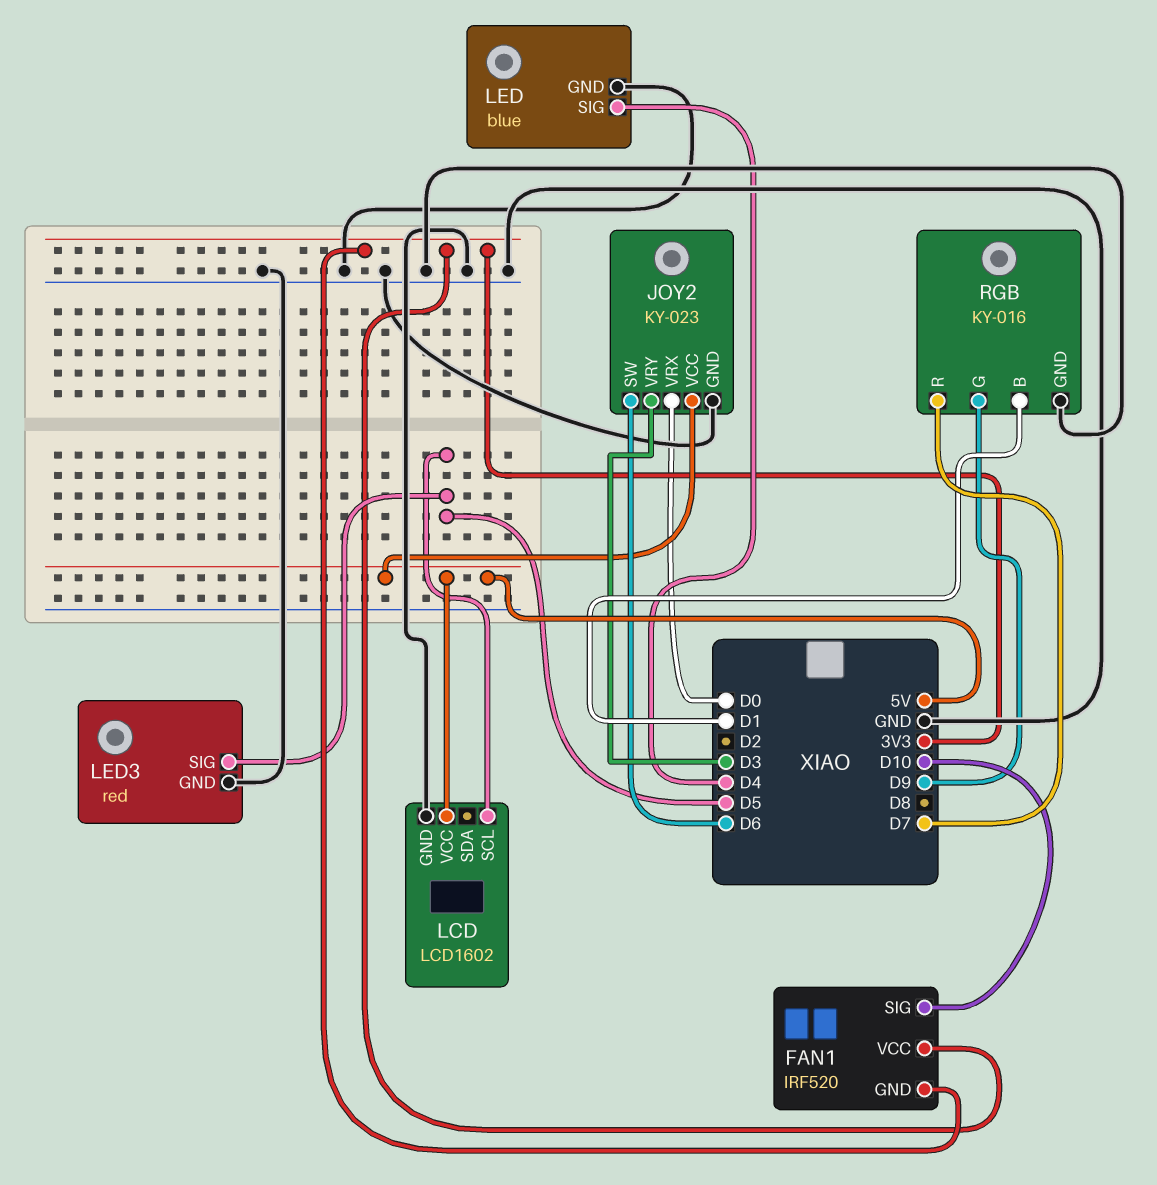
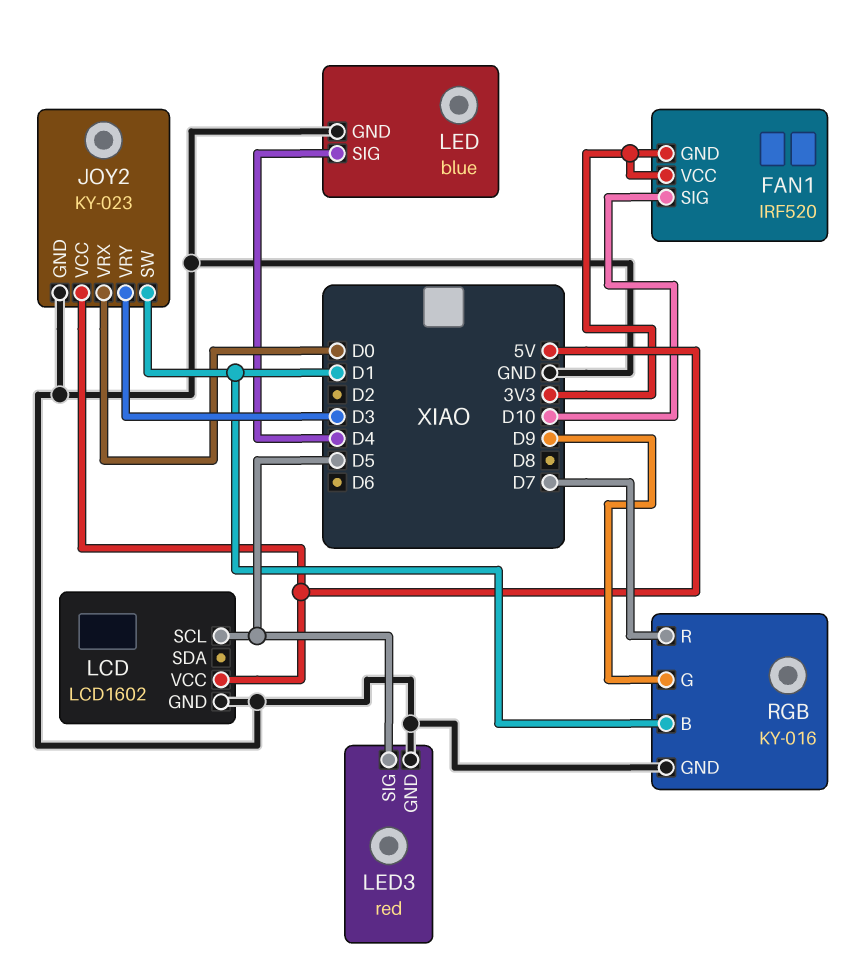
JOY2 pin SW: D6 -> D1

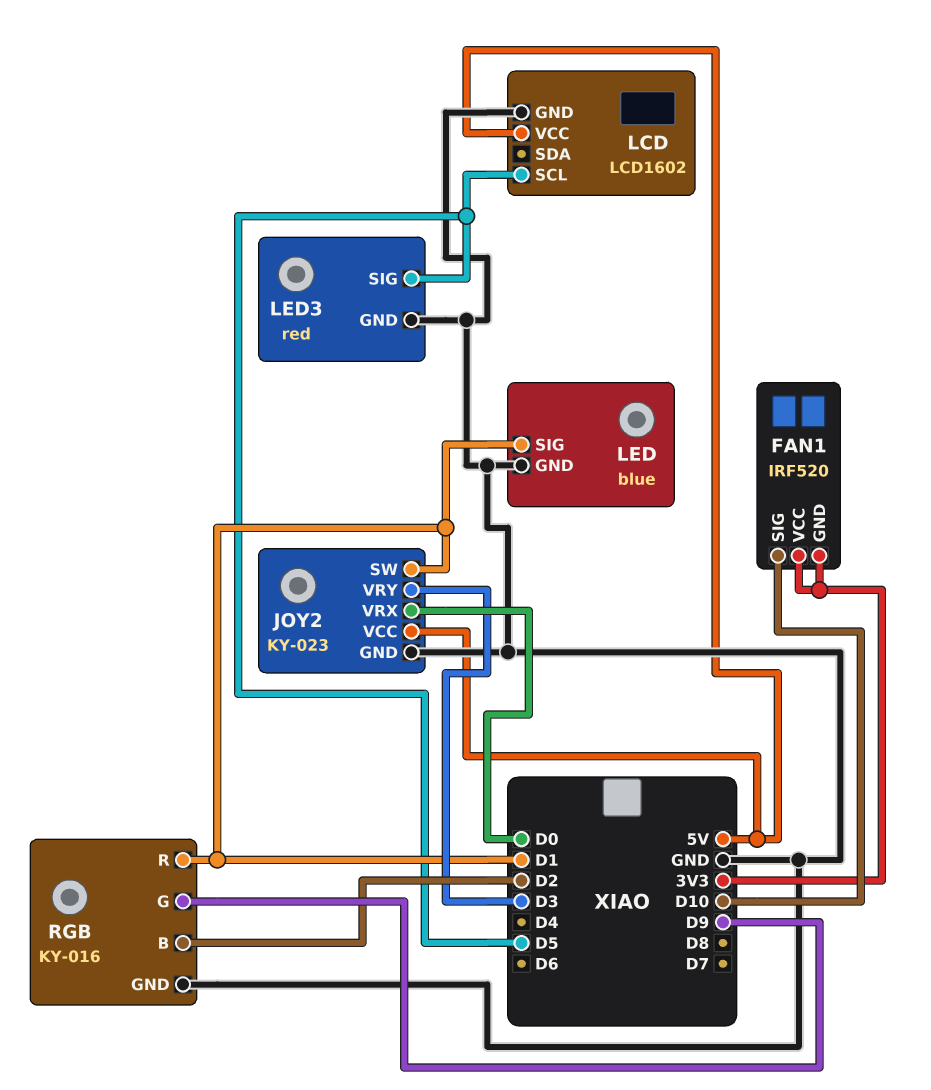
LED pin SIG: D4 -> D1
RGB pin B: D1 -> D2
RGB pin R: D7 -> D1

